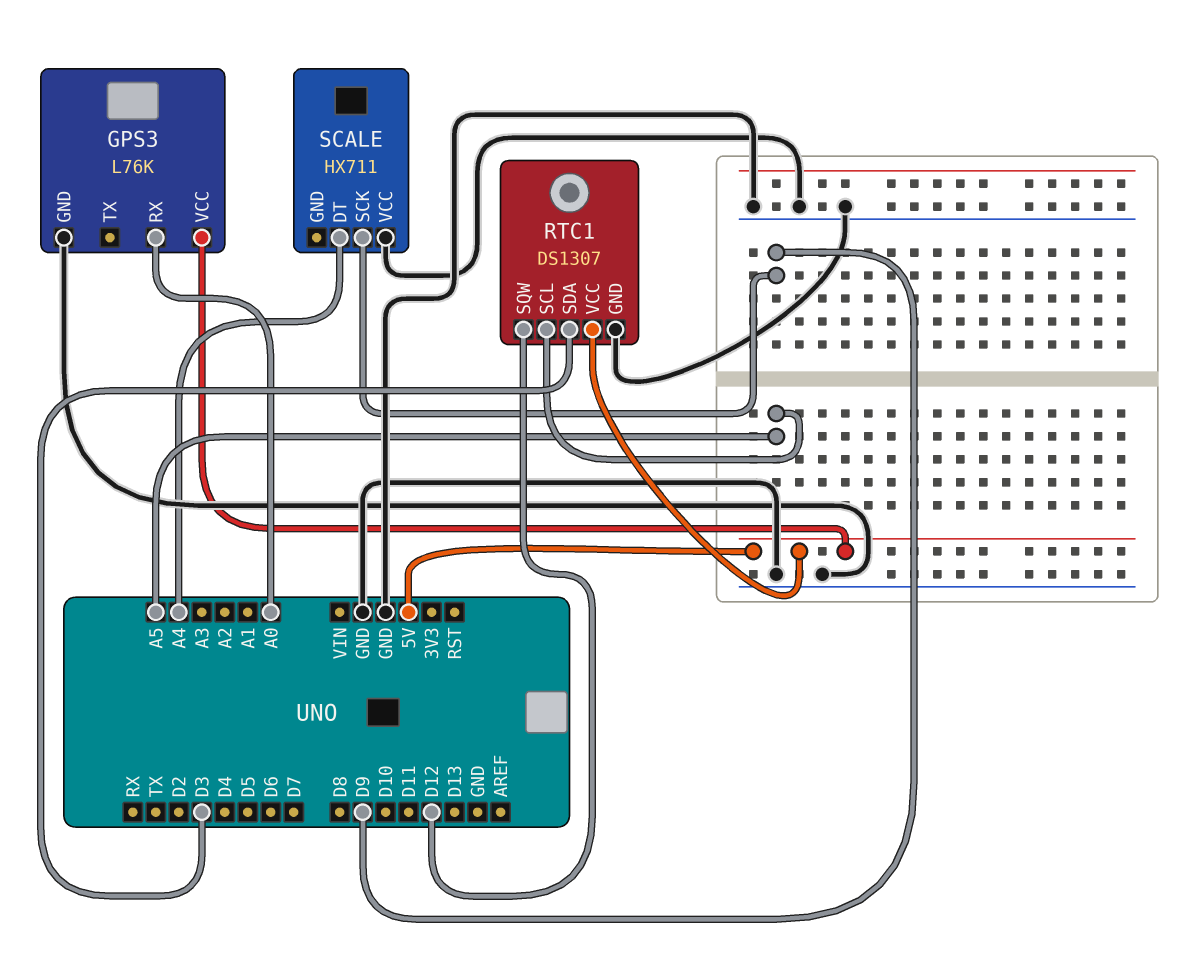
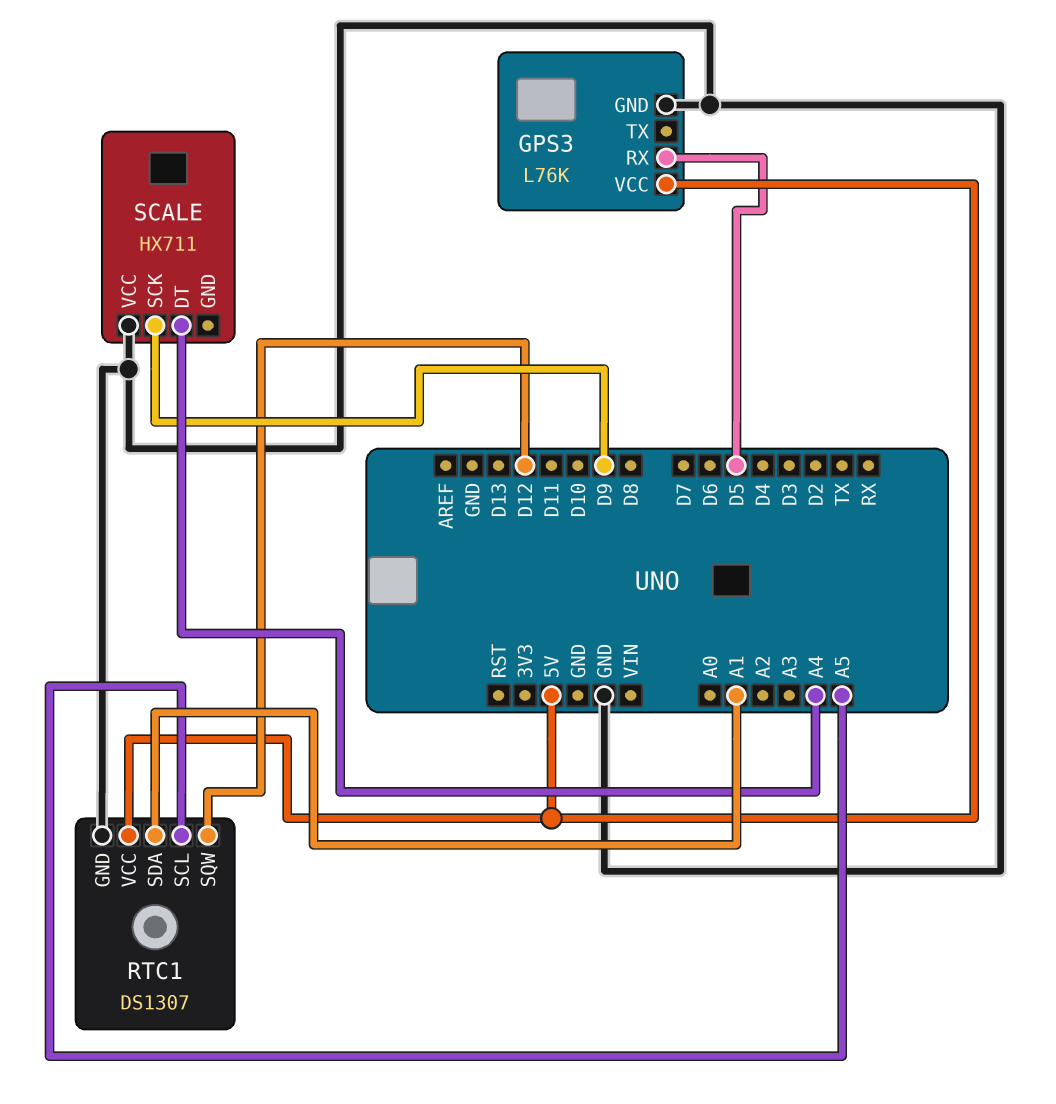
GPS3 pin RX: A0 -> D5
RTC1 pin SDA: D3 -> A1

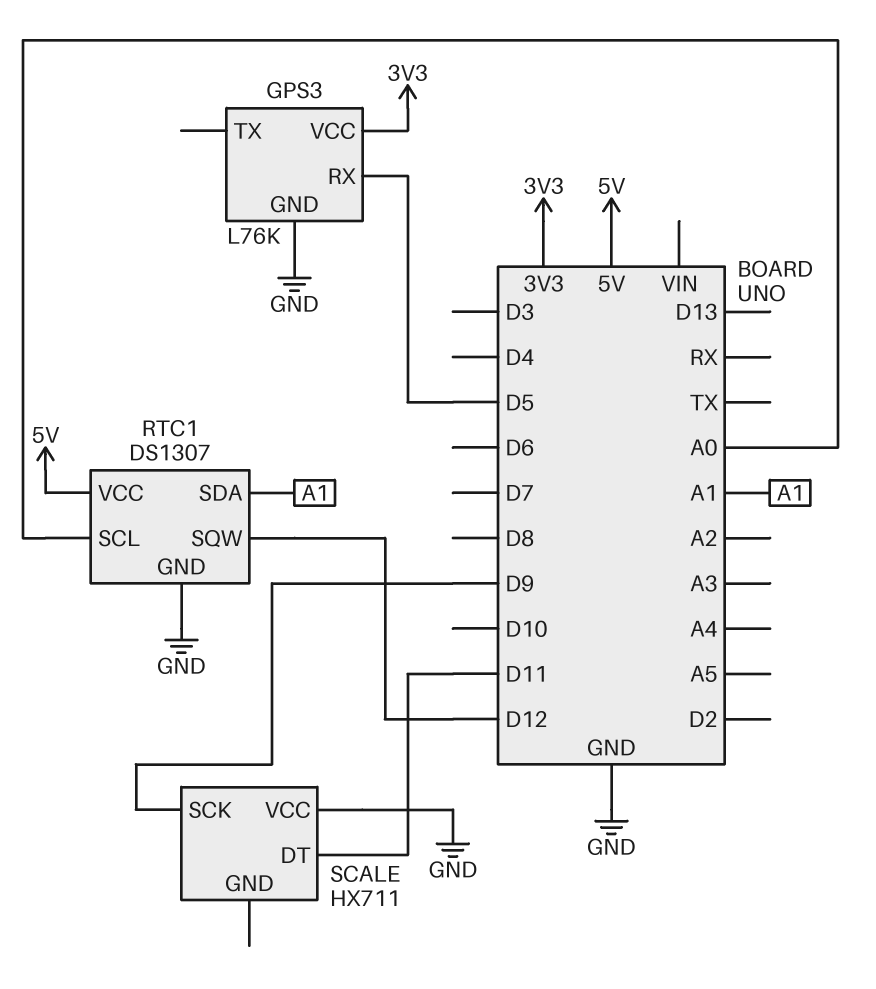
GPS3 pin VCC: 5V -> 3V3
RTC1 pin SCL: A5 -> A0
SCALE pin DT: A4 -> D11

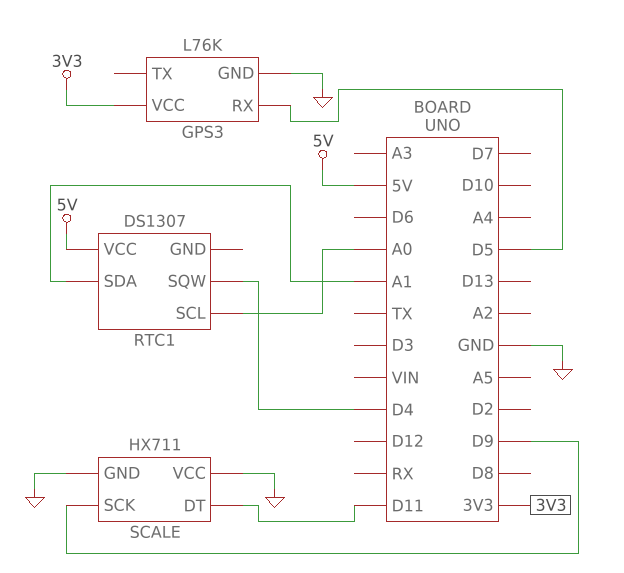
RTC1 pin GND: GND -> none
RTC1 pin SQW: D12 -> D4
SCALE pin GND: none -> GND

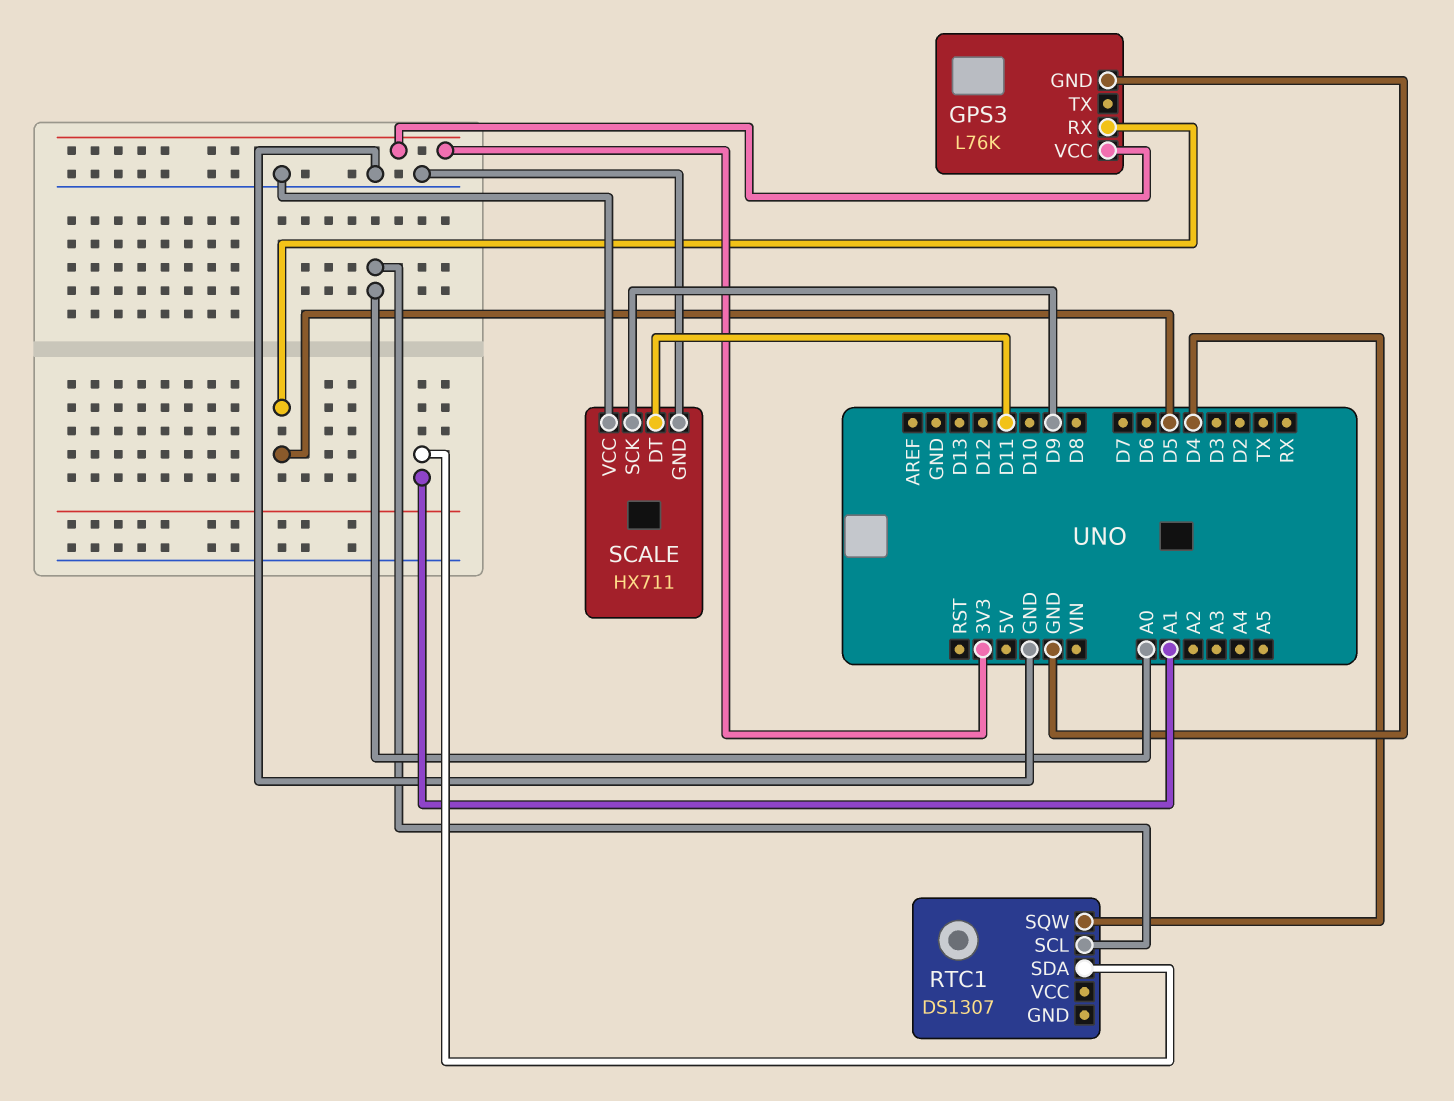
RTC1 pin VCC: 5V -> none

